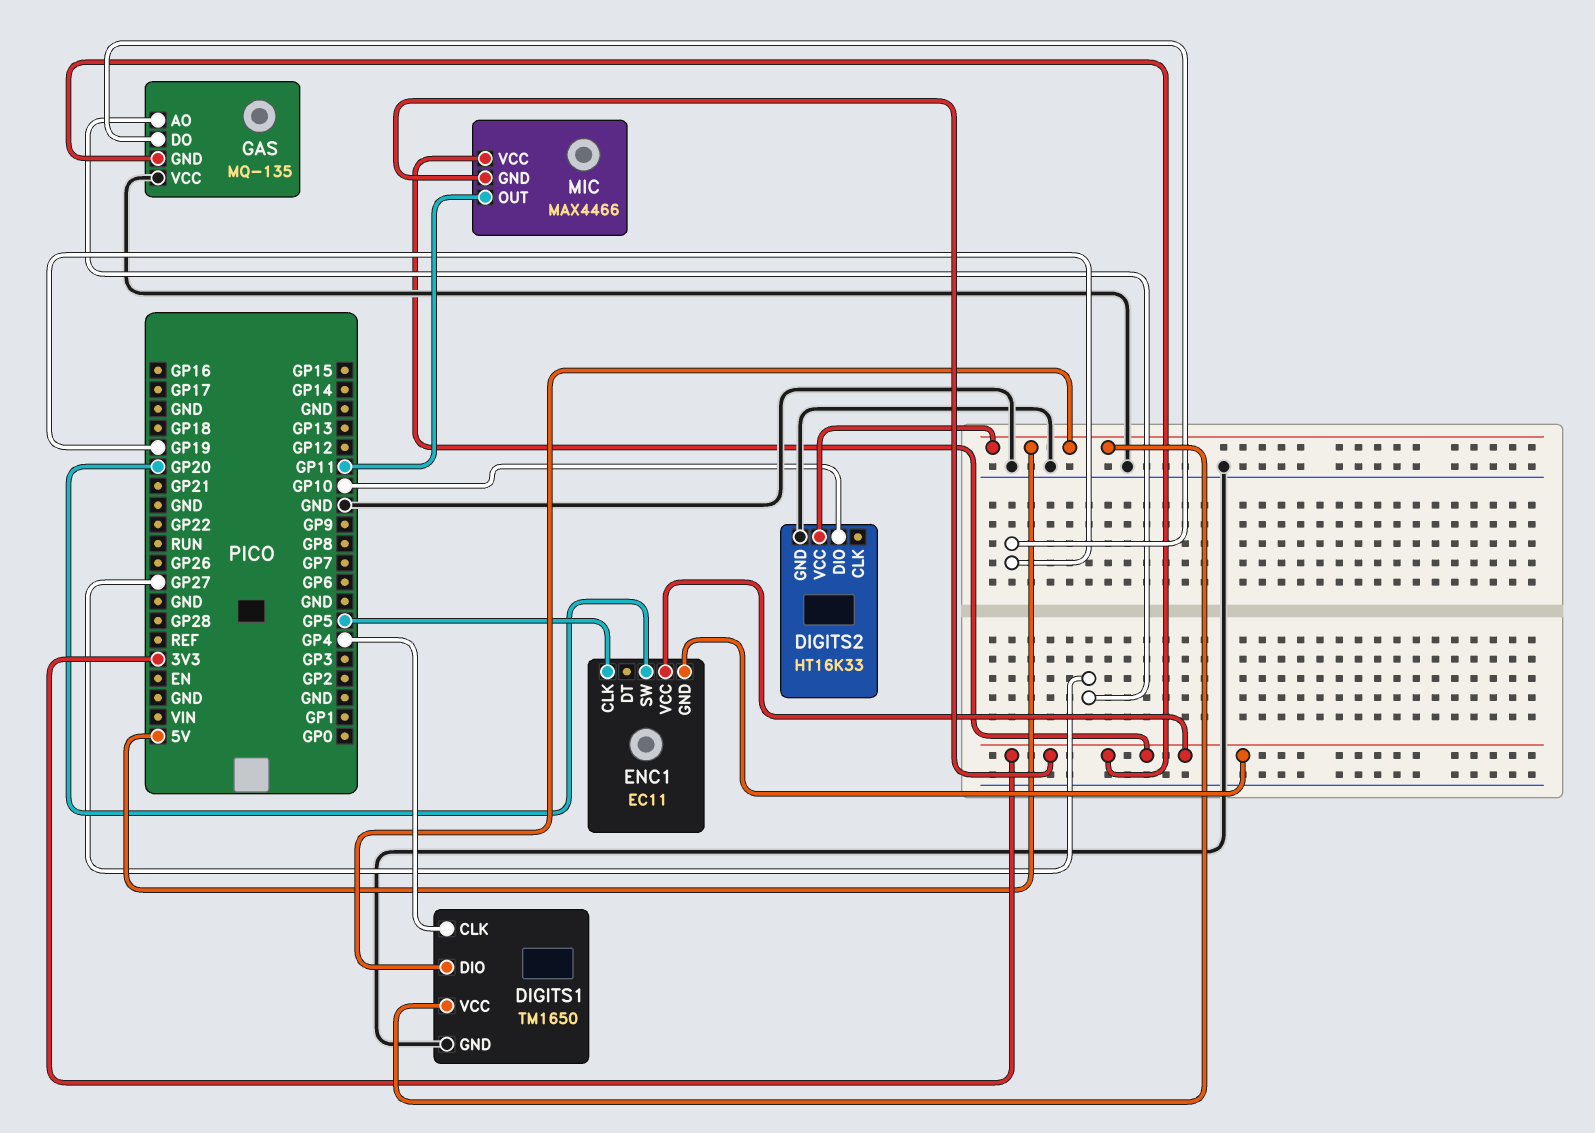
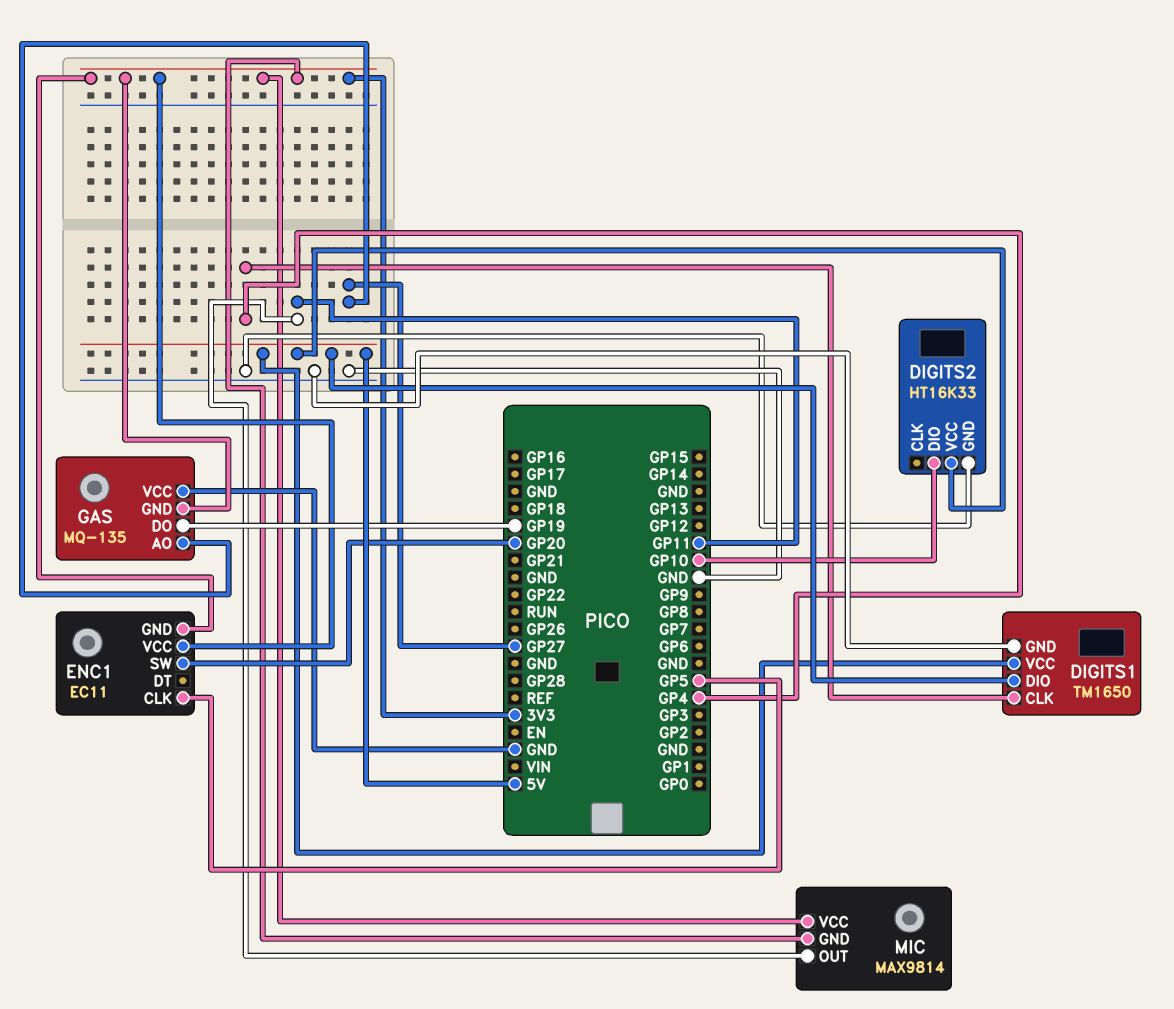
MIC: MAX4466 -> MAX9814

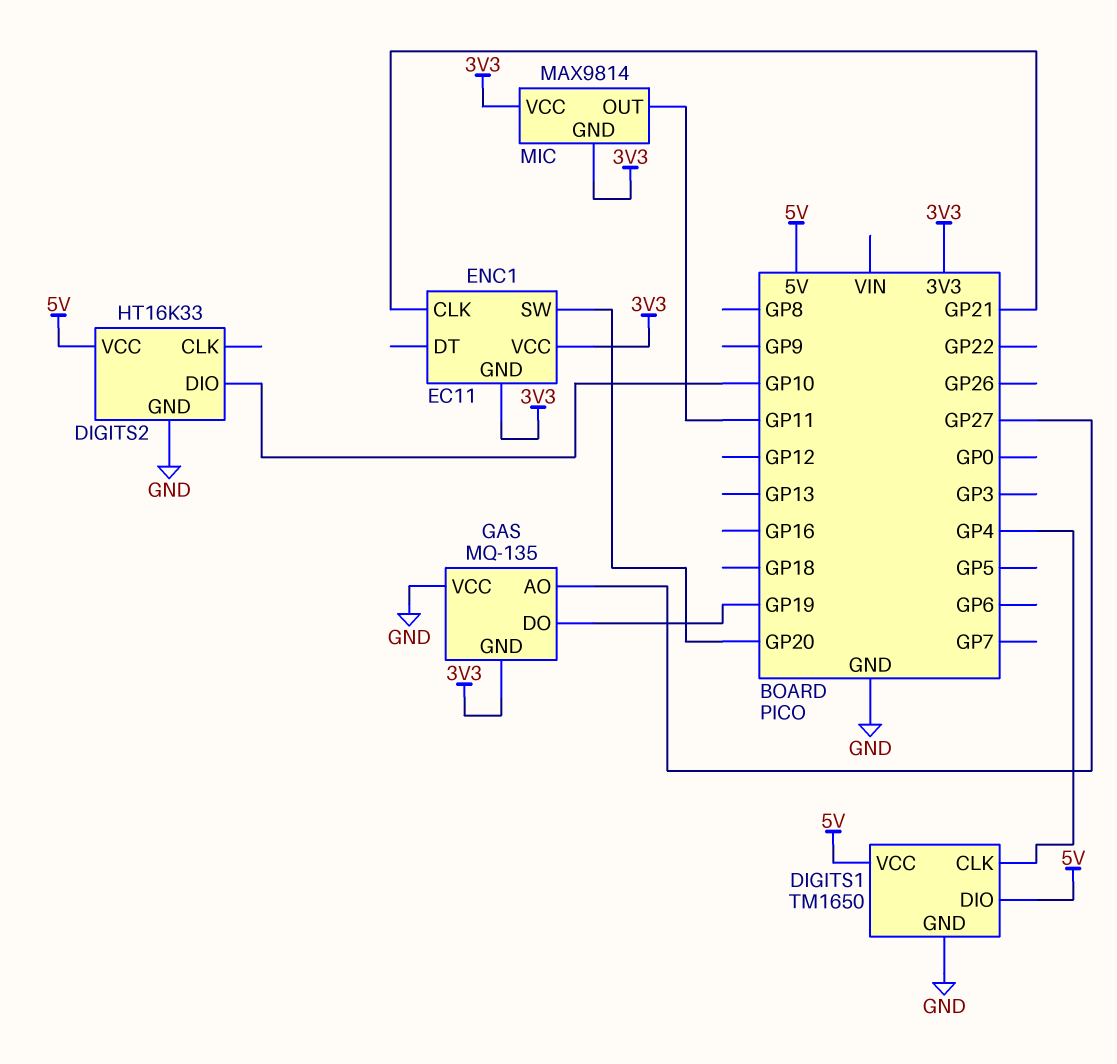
ENC1 pin CLK: GP5 -> GP21

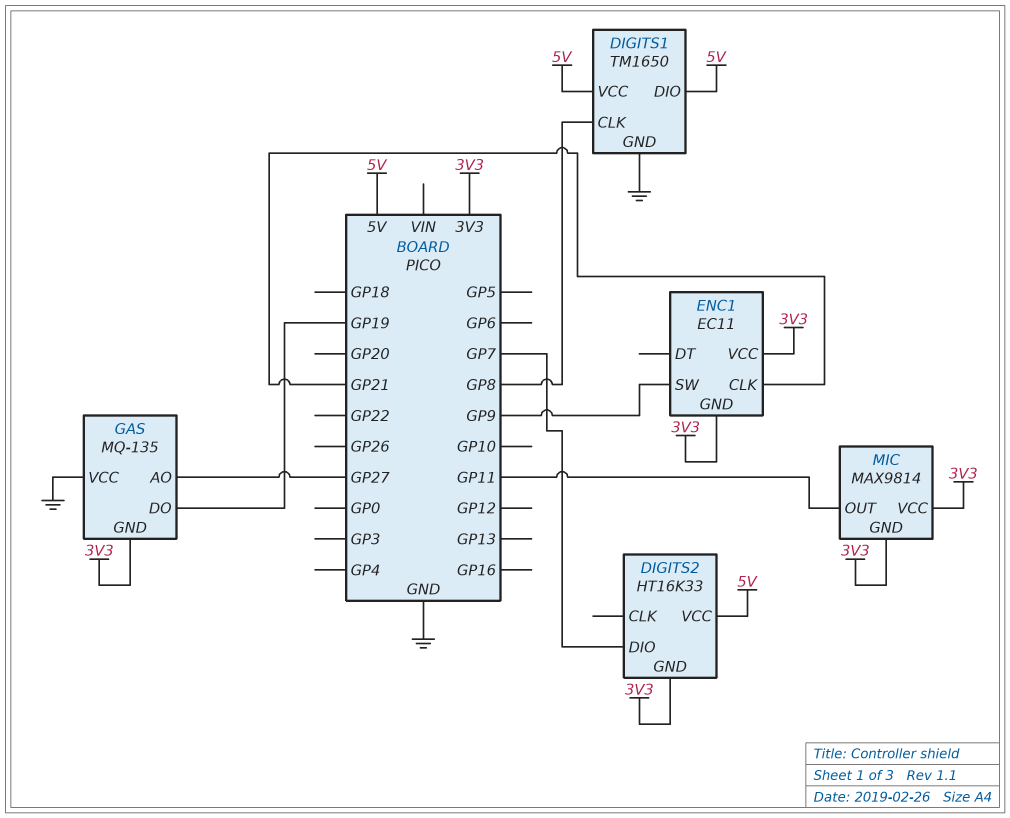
DIGITS1 pin CLK: GP4 -> GP8
DIGITS2 pin DIO: GP10 -> GP7
DIGITS2 pin GND: GND -> 3V3
ENC1 pin SW: GP20 -> GP9

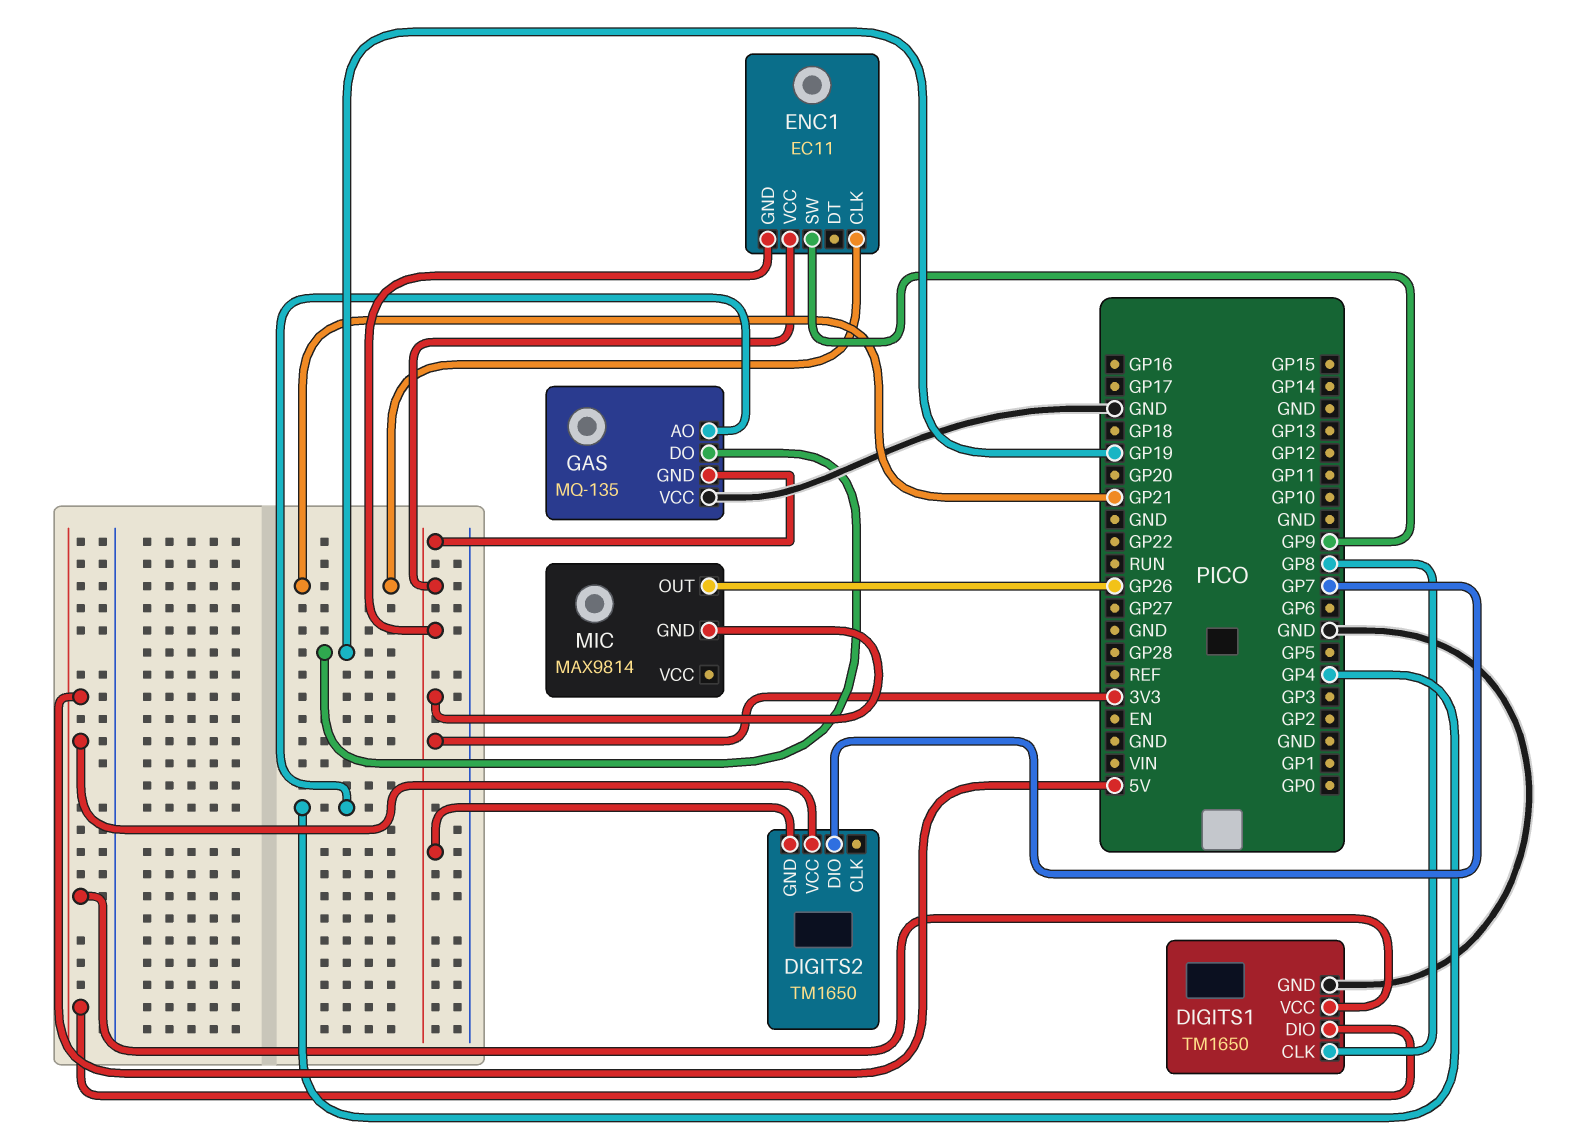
DIGITS2: HT16K33 -> TM1650
GAS pin AO: GP27 -> GP4
MIC pin OUT: GP11 -> GP26
MIC pin VCC: 3V3 -> none

